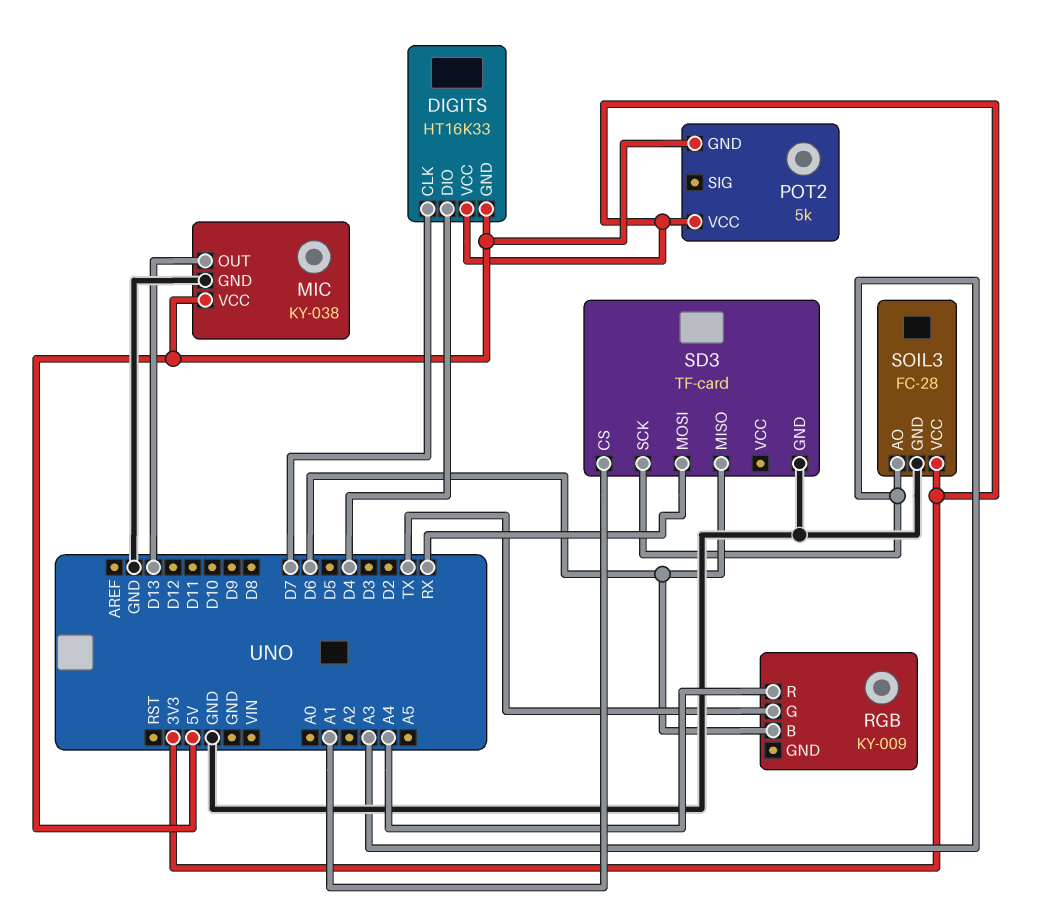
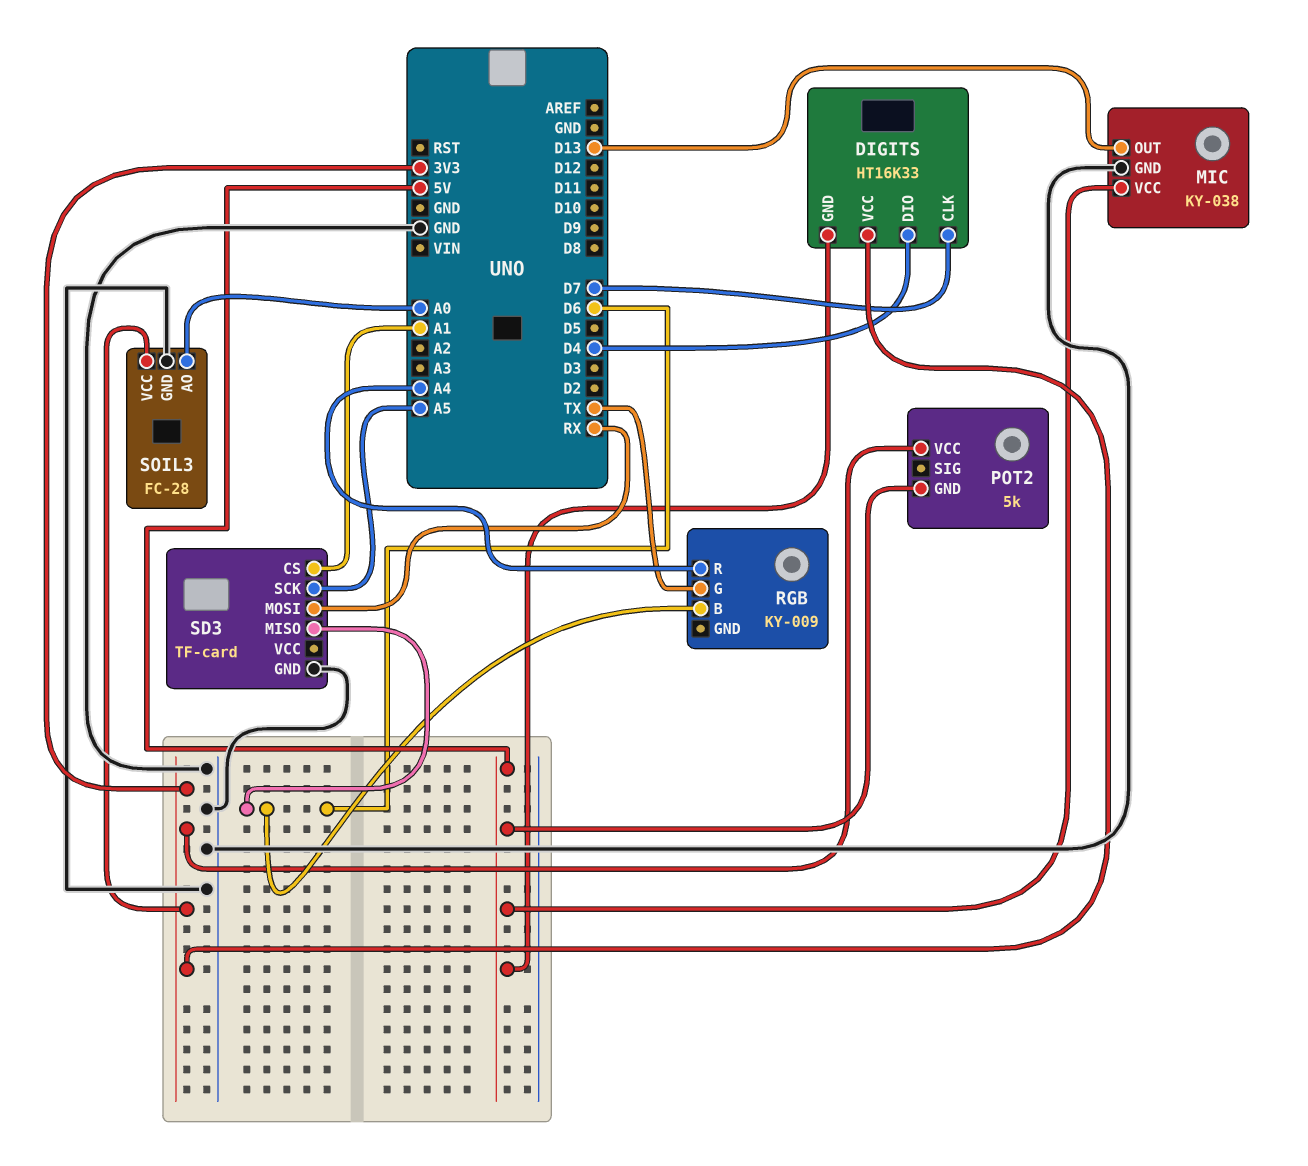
SD3 pin SCK: A3 -> A5
SOIL3 pin AO: A3 -> A0

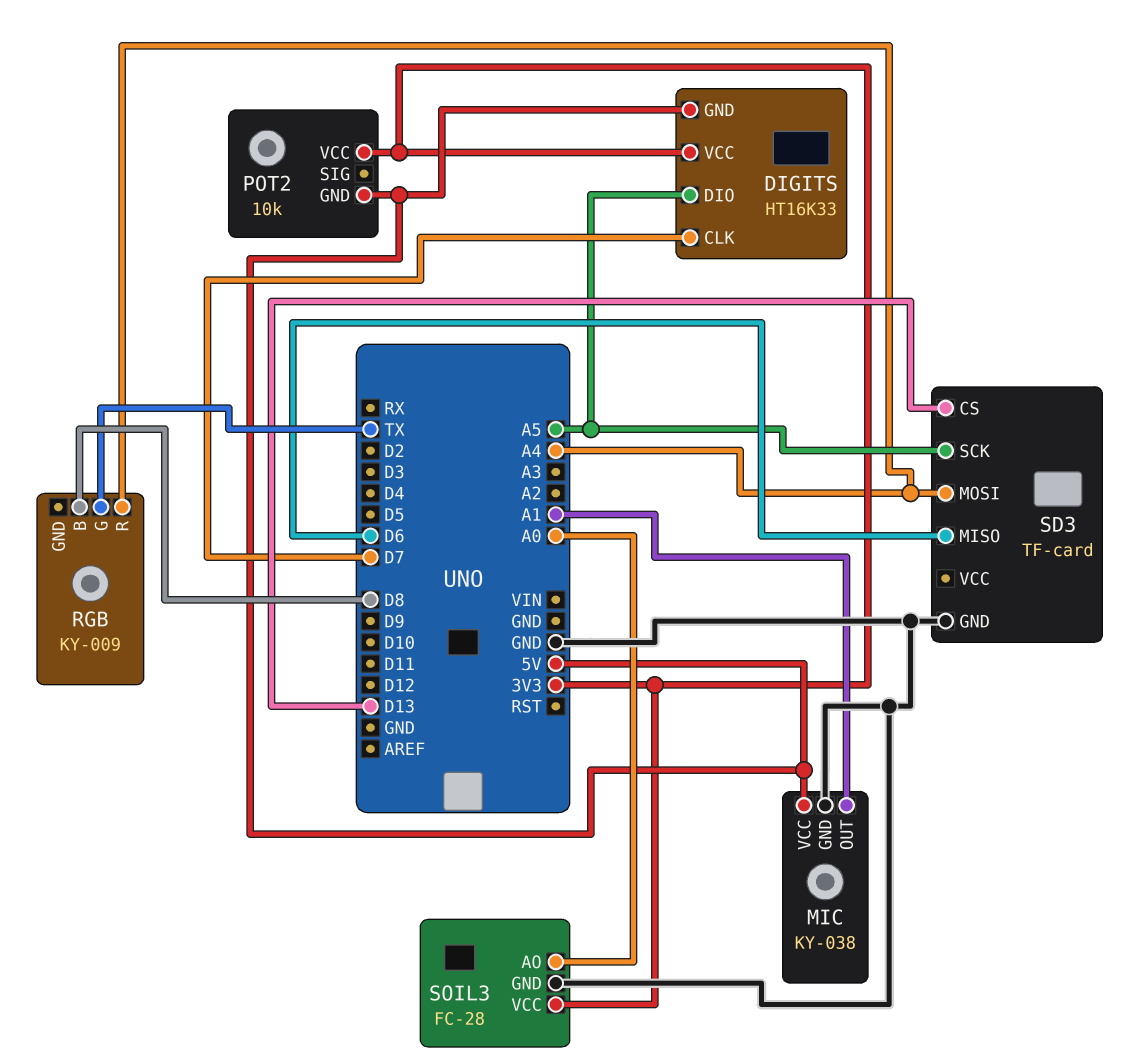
DIGITS pin DIO: D4 -> A5
MIC pin OUT: D13 -> A1
POT2: 5k -> 10k
RGB pin B: D6 -> D8
SD3 pin CS: A1 -> D13
SD3 pin MOSI: RX -> A4

